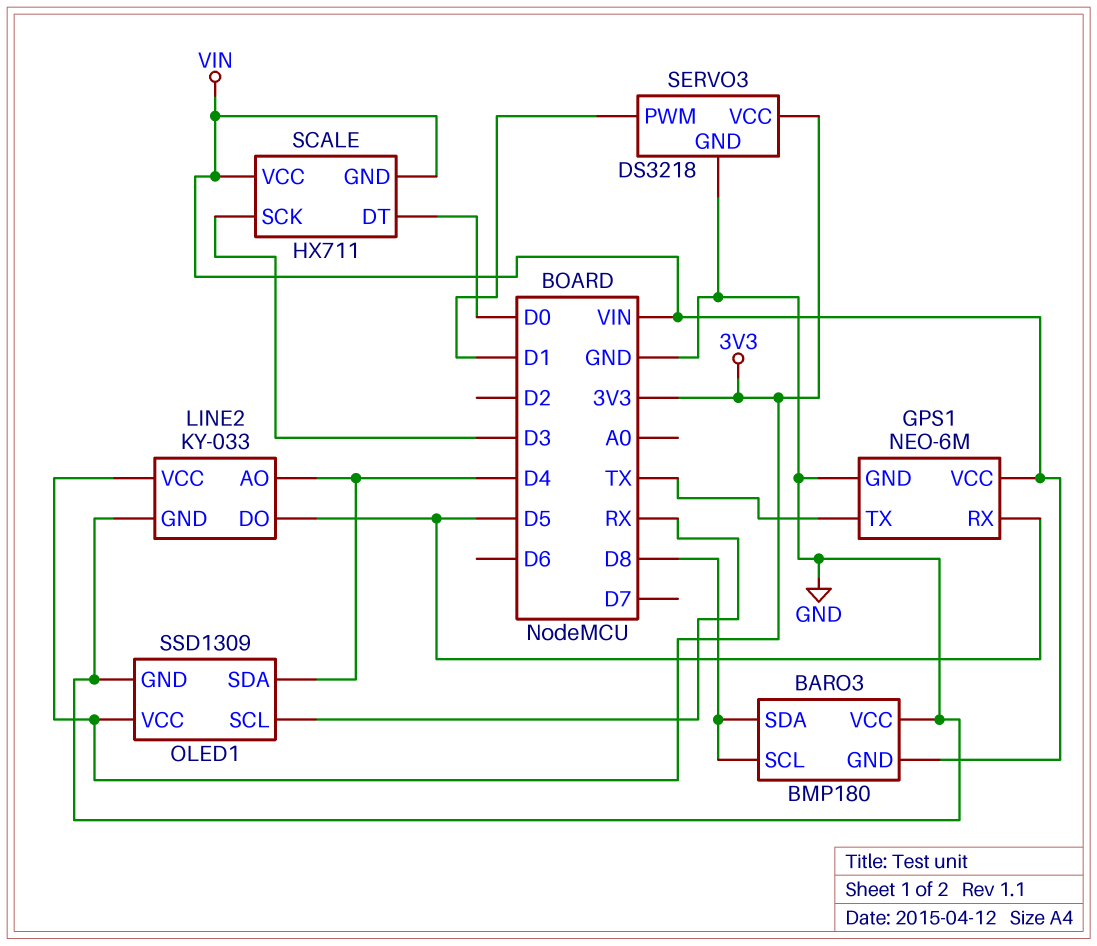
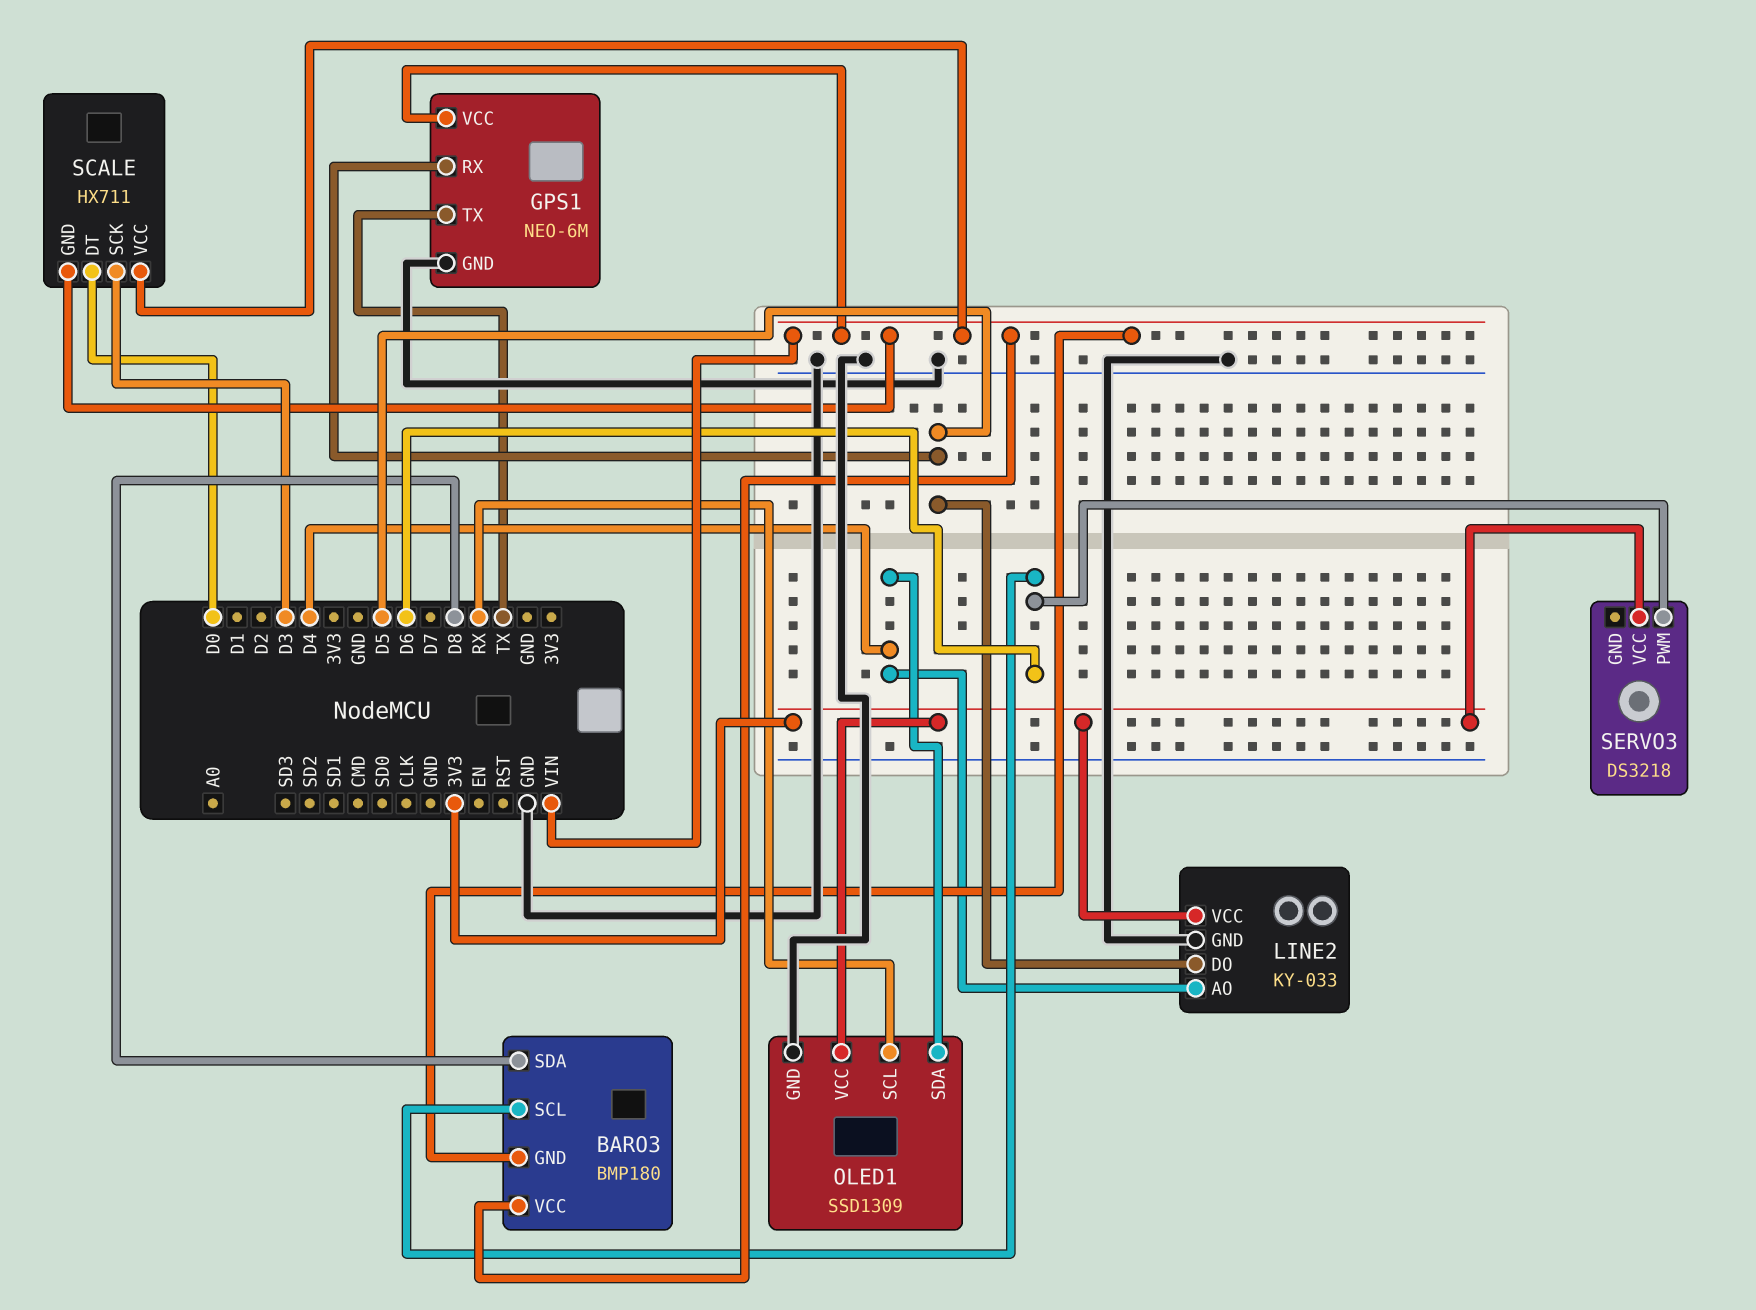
BARO3 pin SCL: D8 -> D6
BARO3 pin VCC: GND -> VIN
SERVO3 pin GND: GND -> none
SERVO3 pin PWM: D1 -> D6

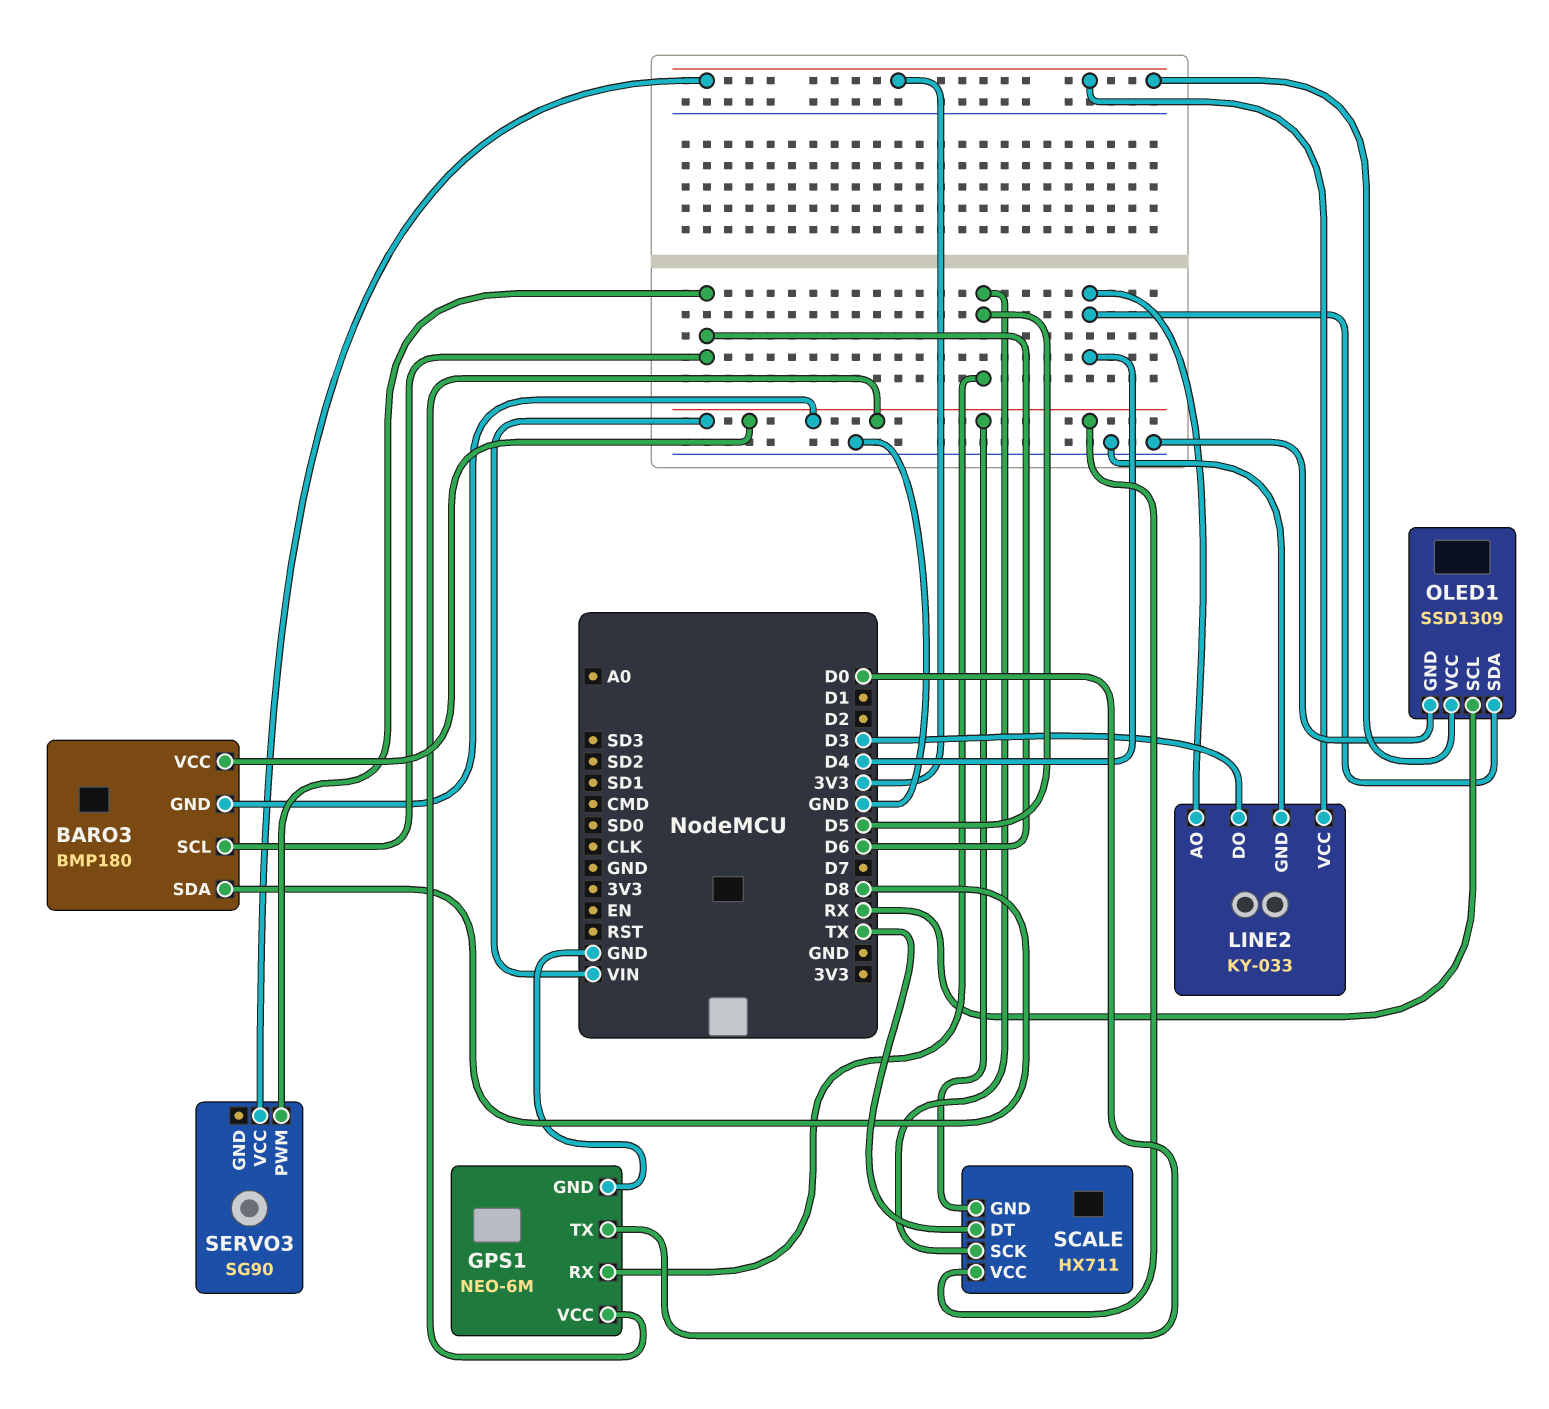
GPS1 pin TX: TX -> D0
LINE2 pin DO: D5 -> D3
SCALE pin DT: D0 -> TX
SCALE pin SCK: D3 -> D5
SERVO3: DS3218 -> SG90

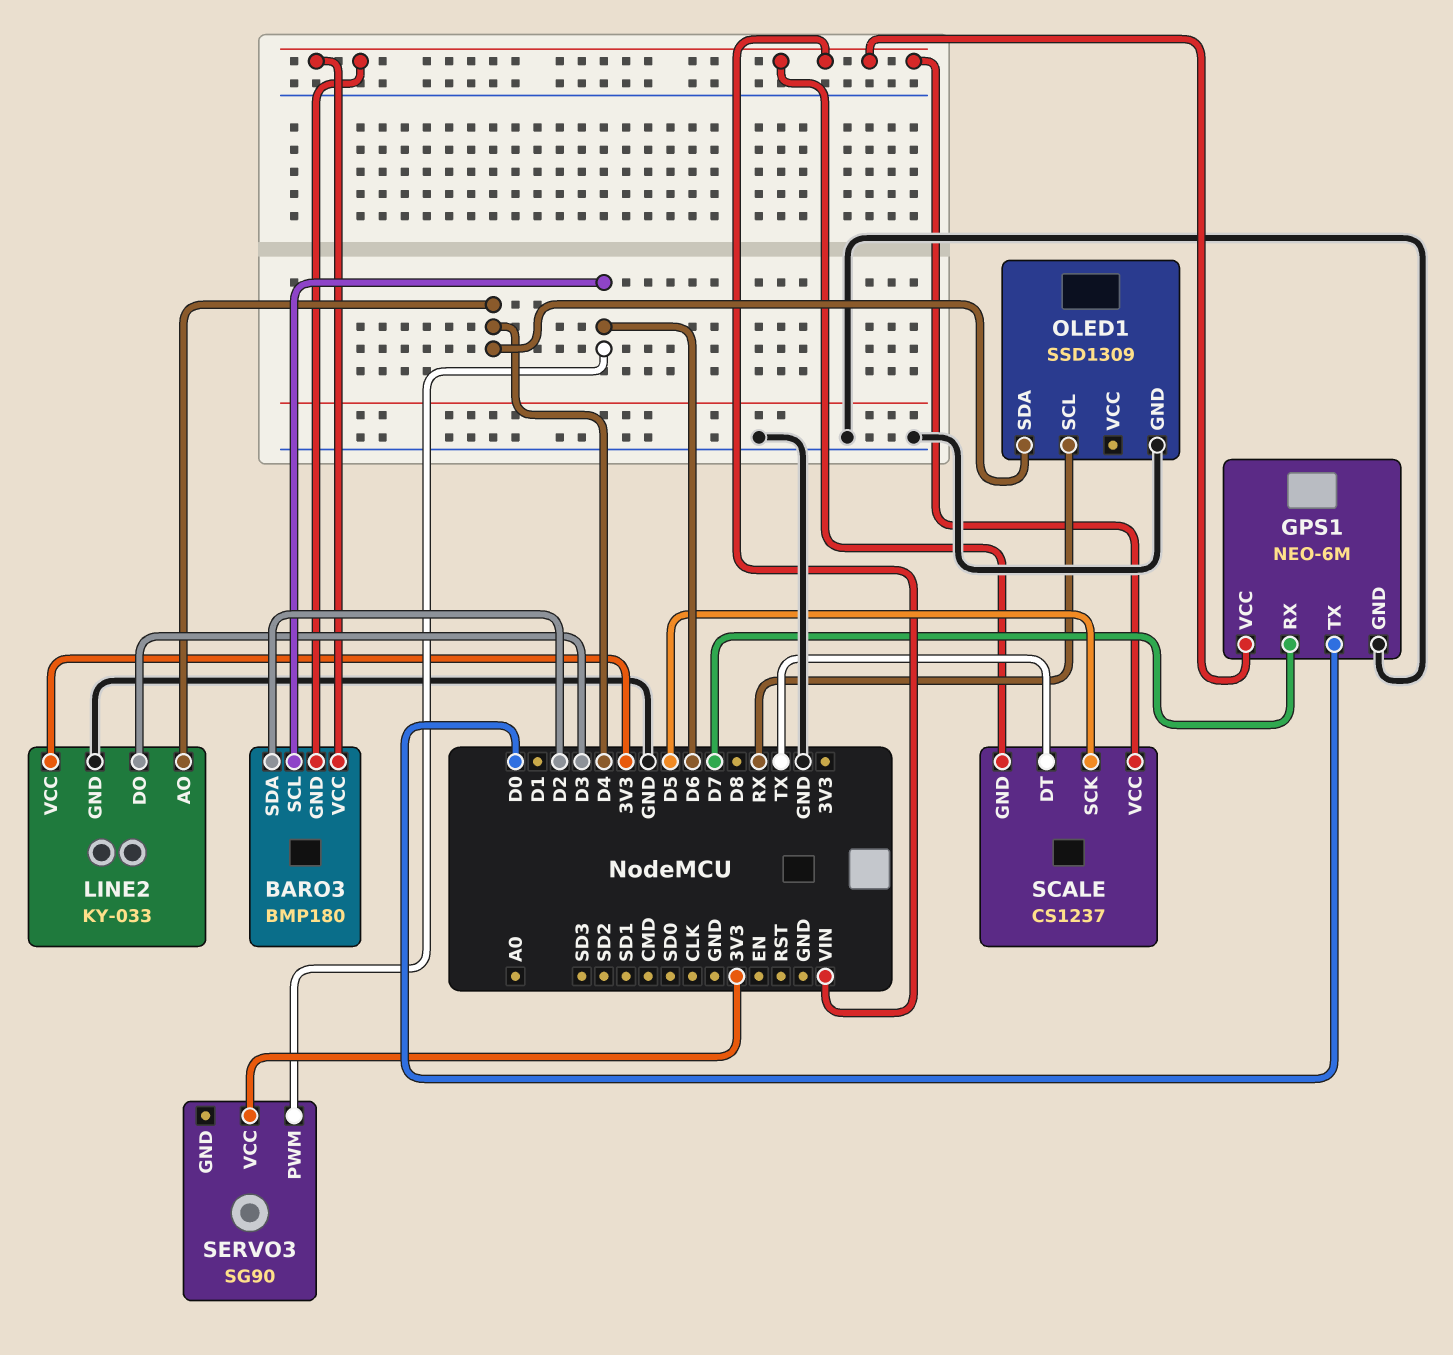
BARO3 pin SDA: D8 -> D2
GPS1 pin RX: D5 -> D7
OLED1 pin VCC: 3V3 -> none
SCALE: HX711 -> CS1237

